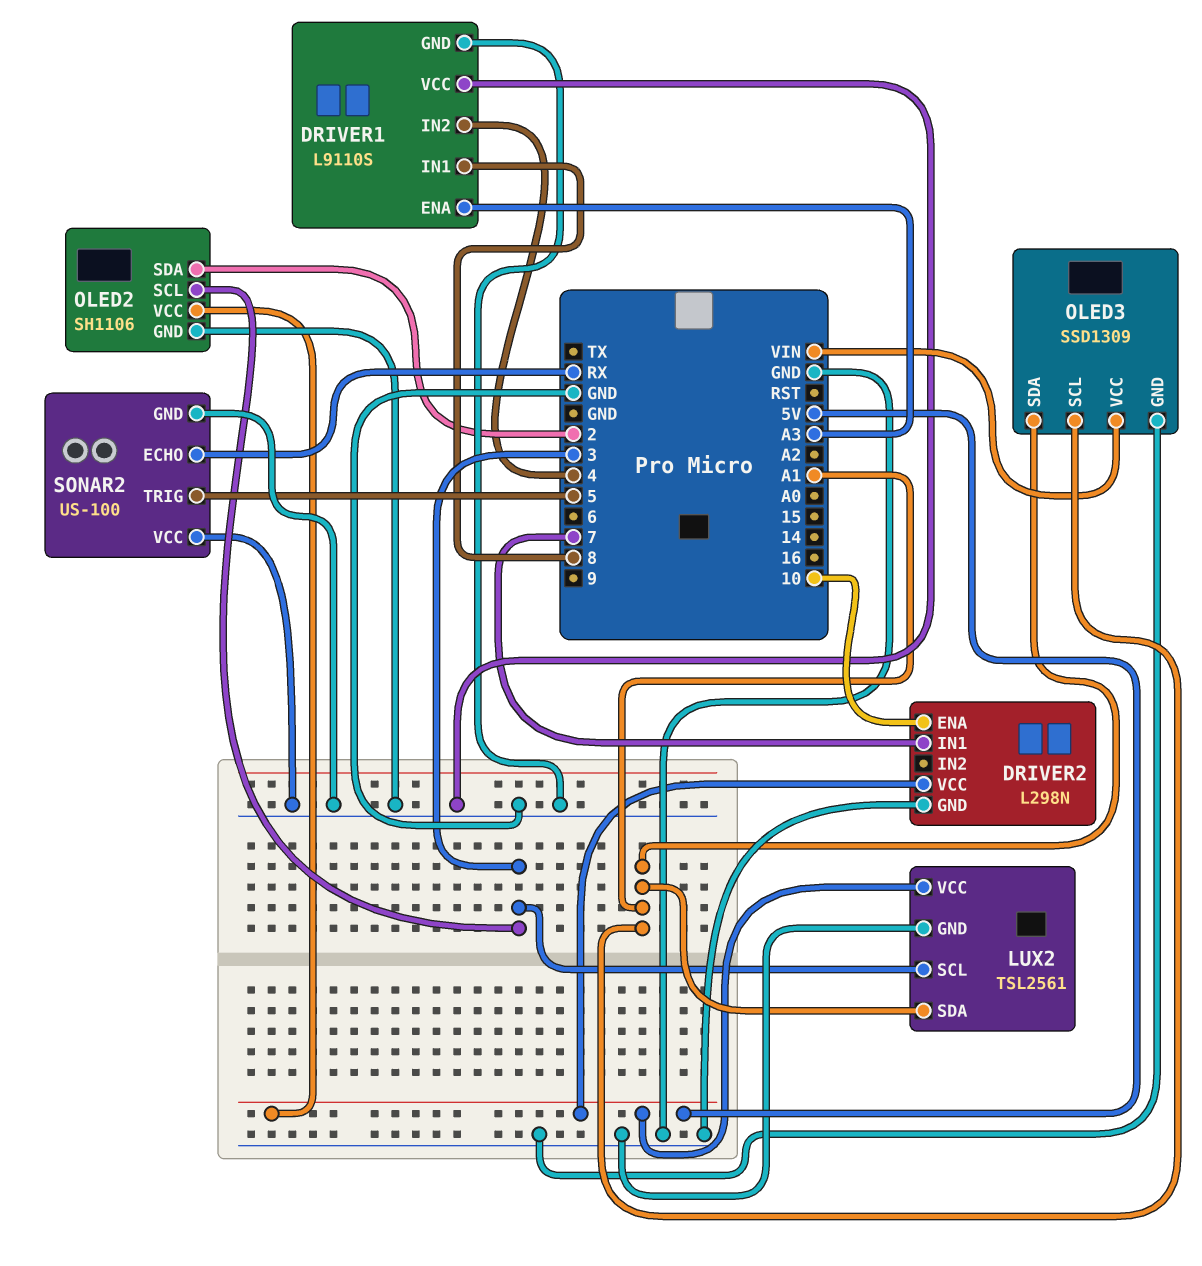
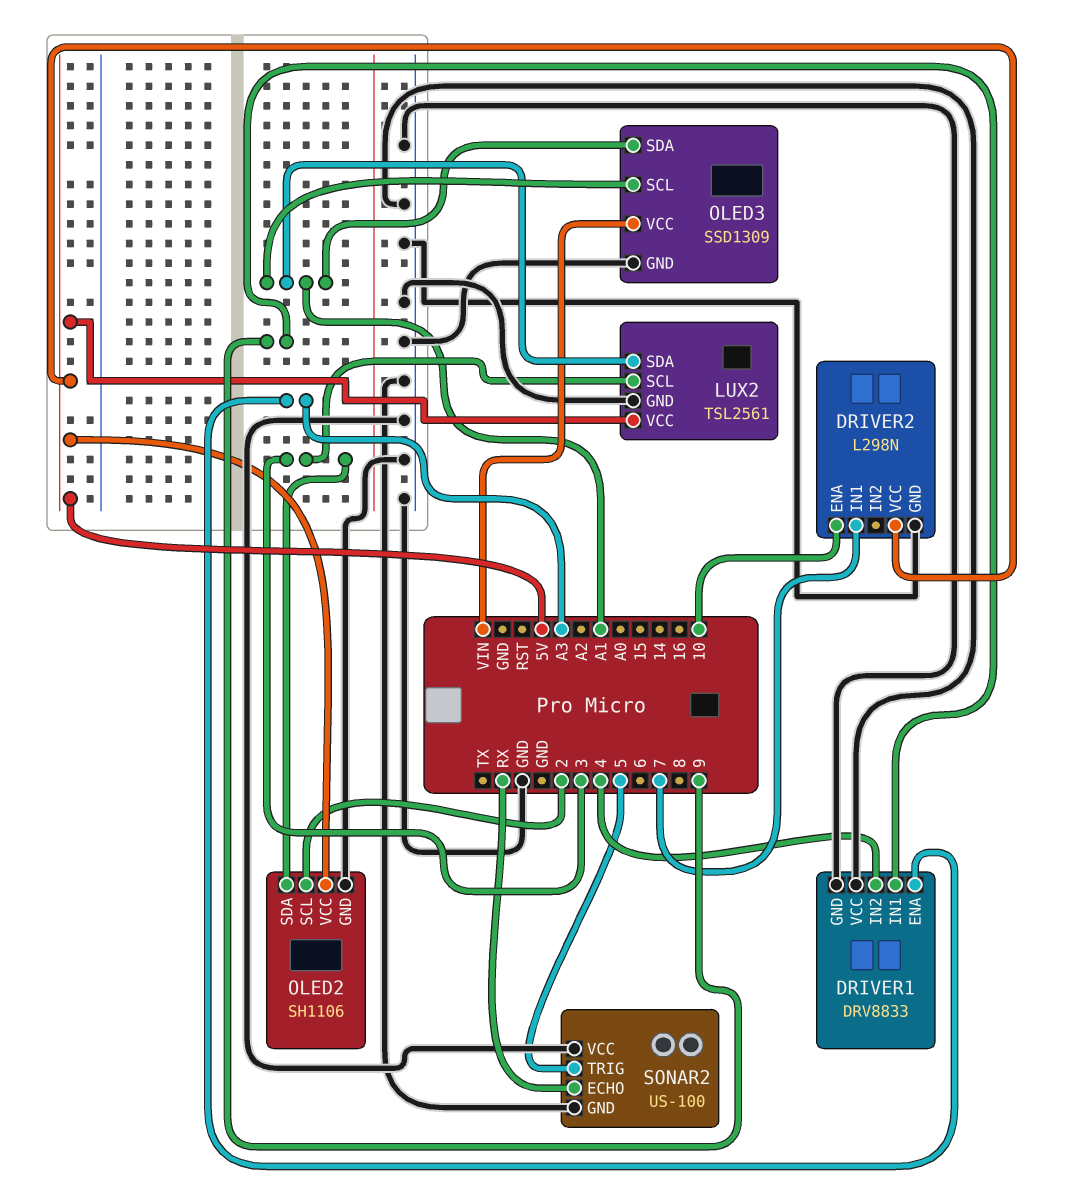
DRIVER1: L9110S -> DRV8833
DRIVER1 pin IN1: 8 -> 9
OLED2 pin SCL: 3 -> 2
OLED2 pin SDA: 2 -> 3

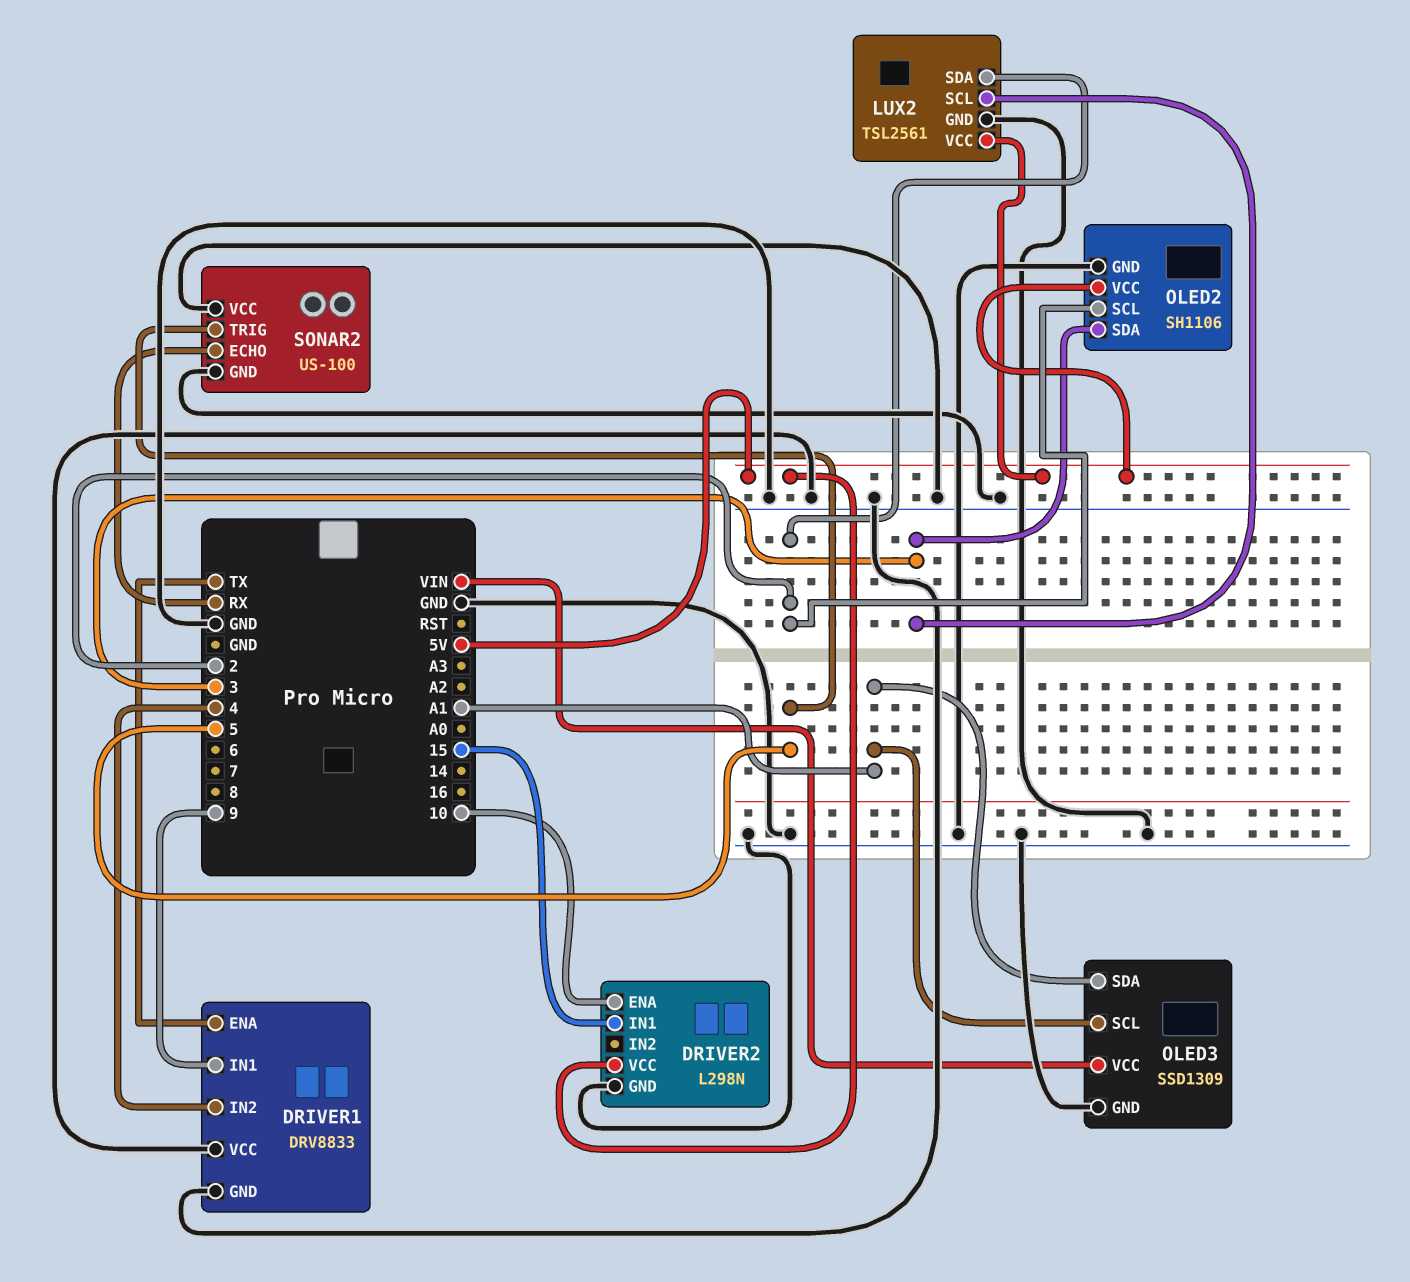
DRIVER1 pin ENA: A3 -> TX
DRIVER2 pin IN1: 7 -> 15
LUX2 pin SDA: A1 -> 2

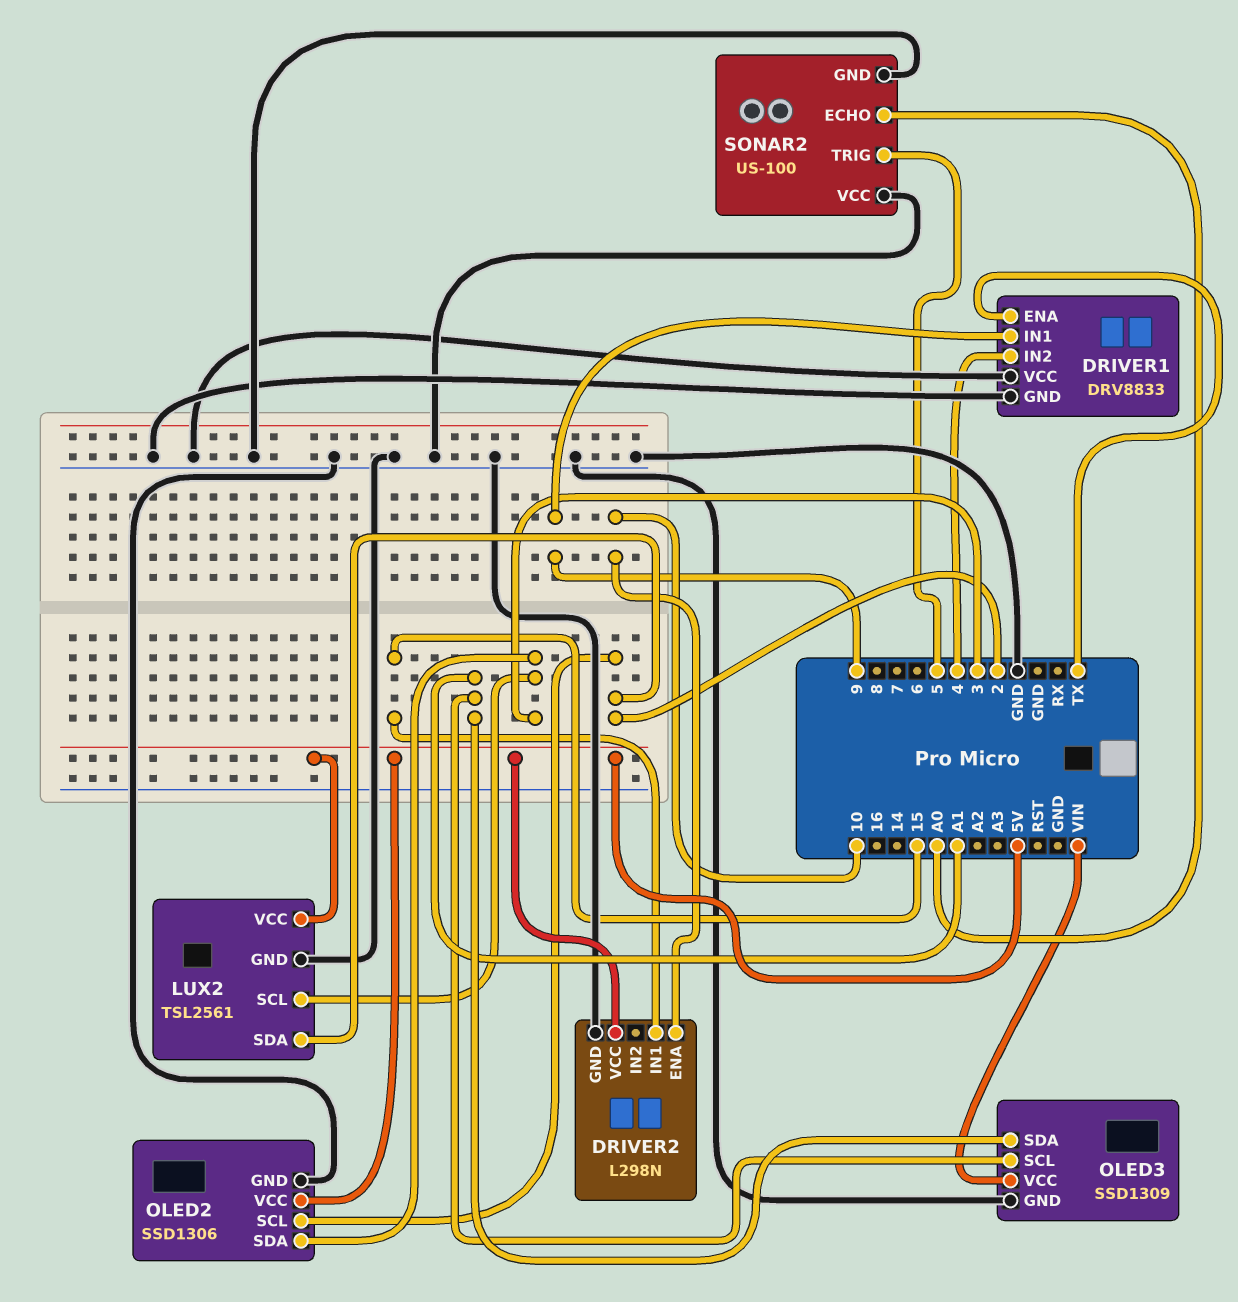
OLED2: SH1106 -> SSD1306
SONAR2 pin ECHO: RX -> A0

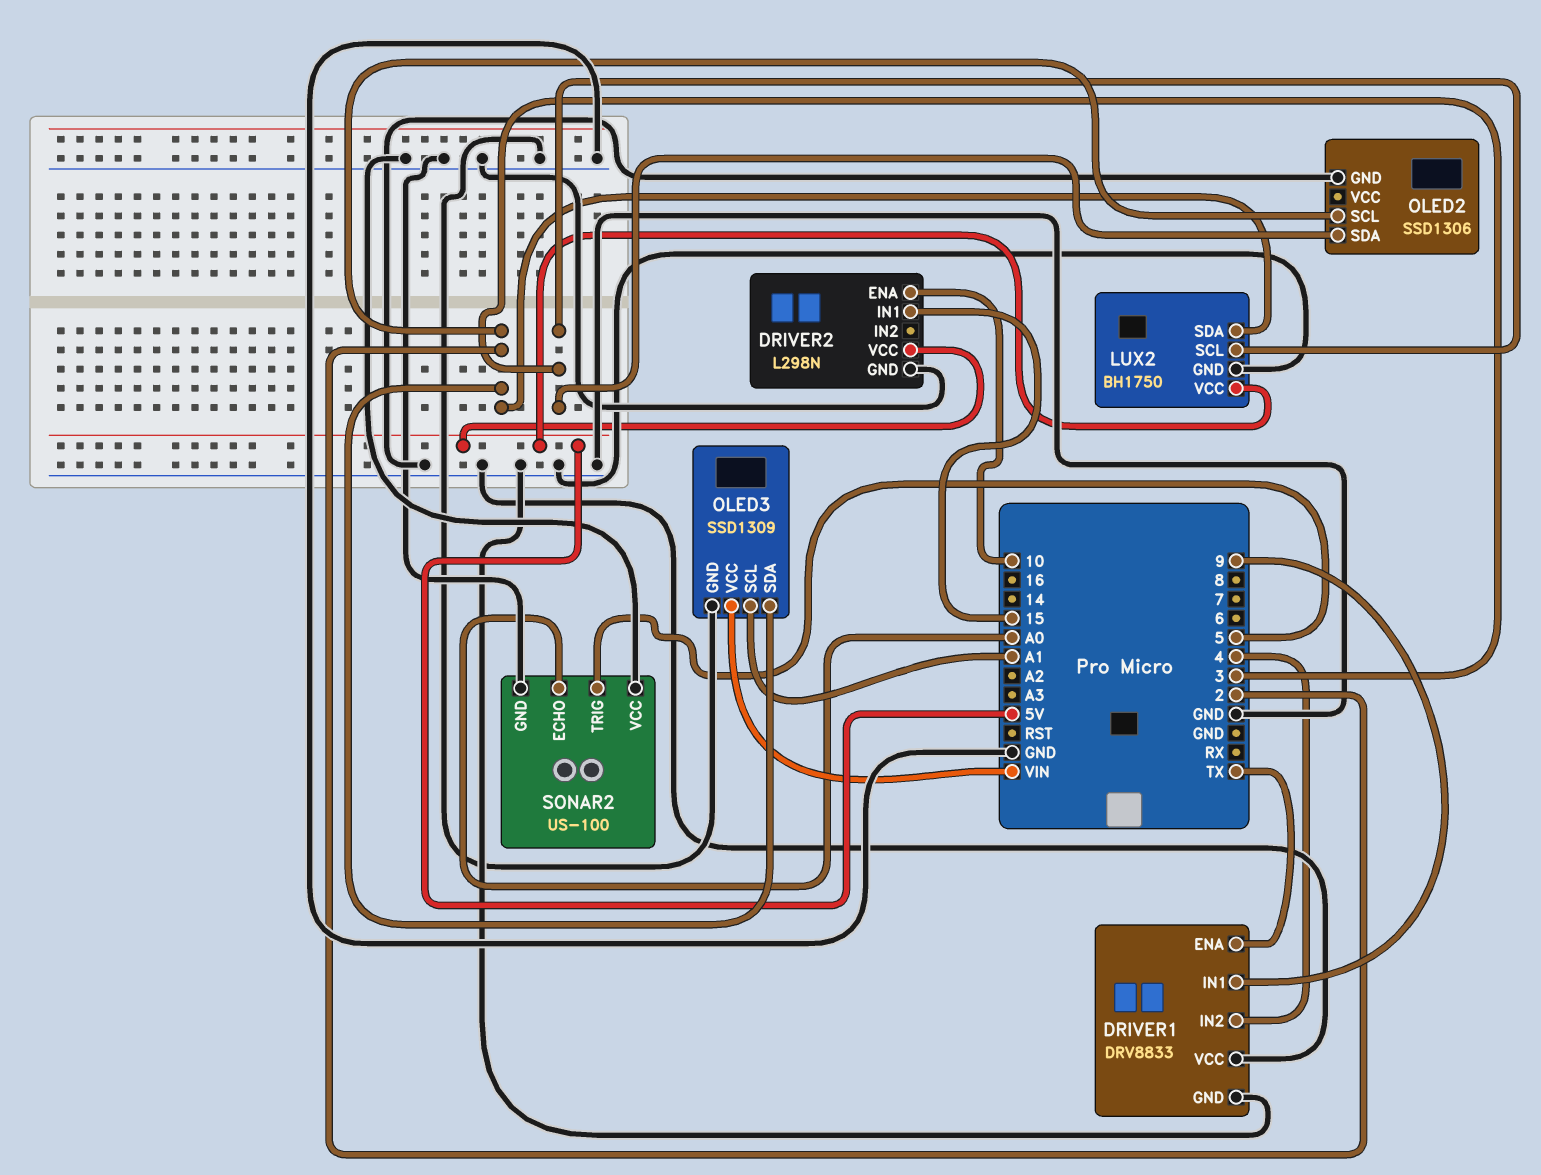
LUX2: TSL2561 -> BH1750
OLED2 pin VCC: 5V -> none
OLED3 pin SDA: A1 -> 2

